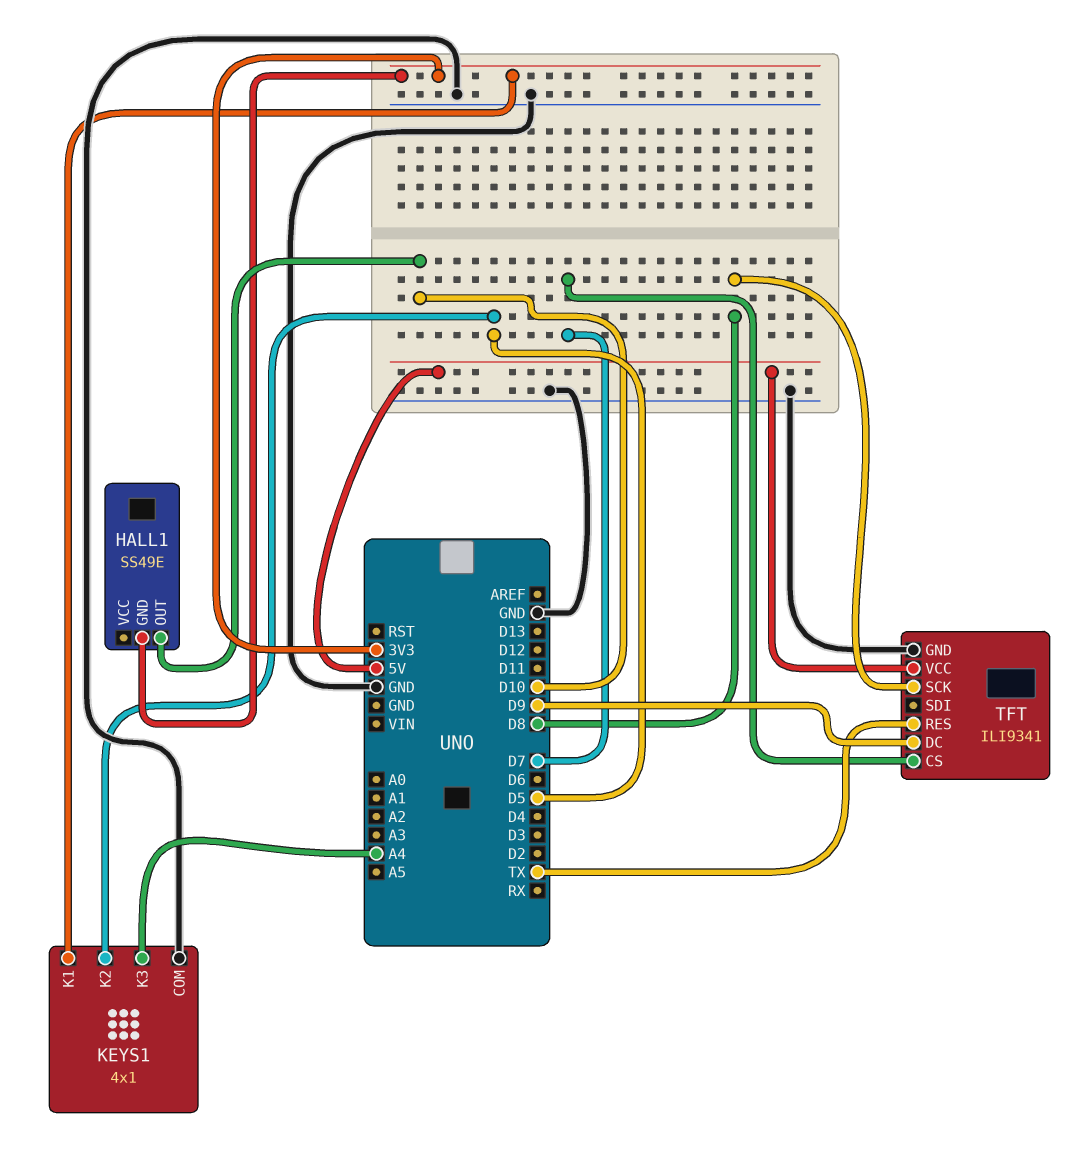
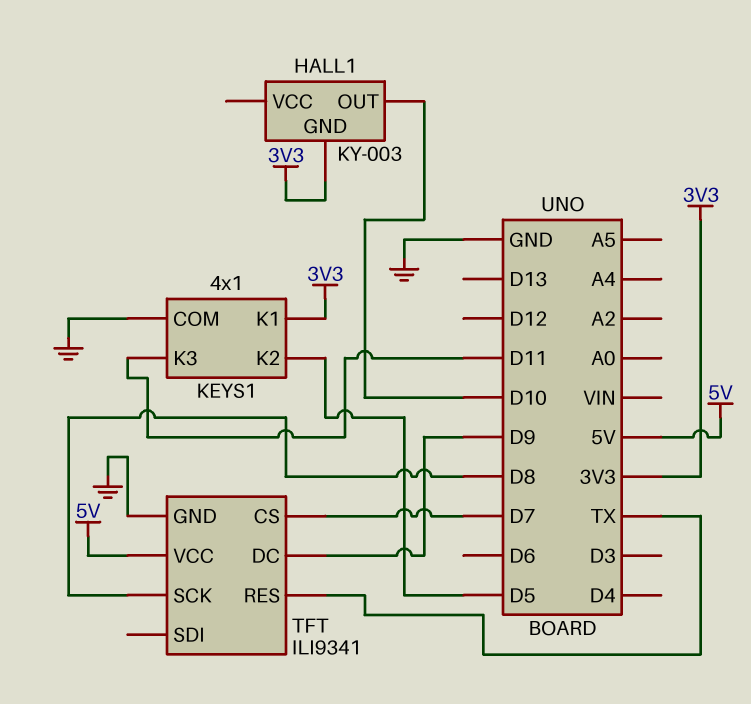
HALL1: SS49E -> KY-003
KEYS1 pin K3: A4 -> D11

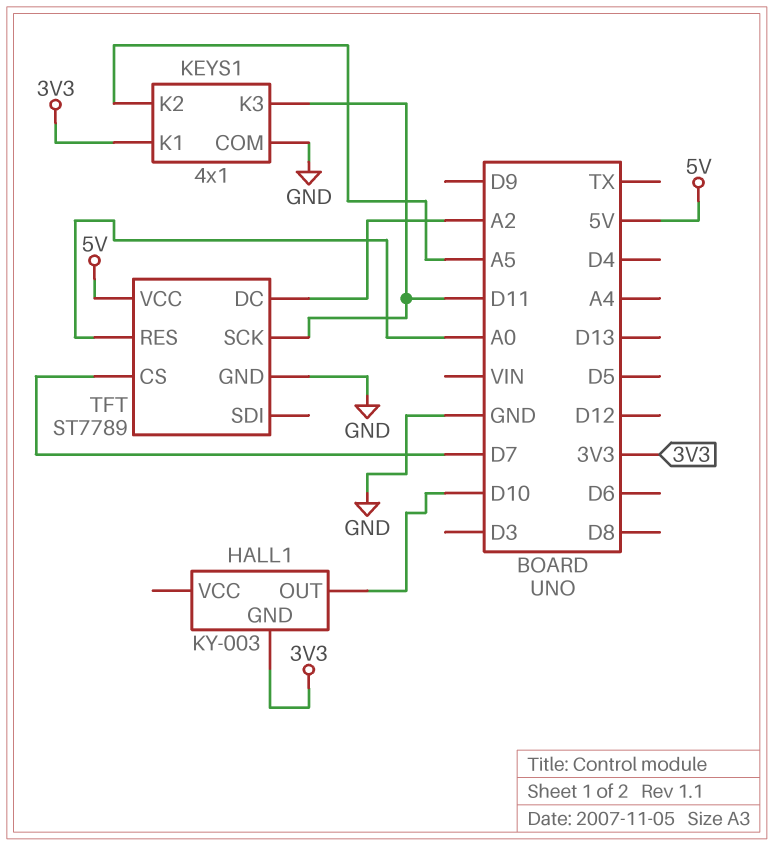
KEYS1 pin K2: D5 -> A5
TFT: ILI9341 -> ST7789
TFT pin DC: D9 -> A2
TFT pin RES: TX -> A0
TFT pin SCK: D8 -> D11

